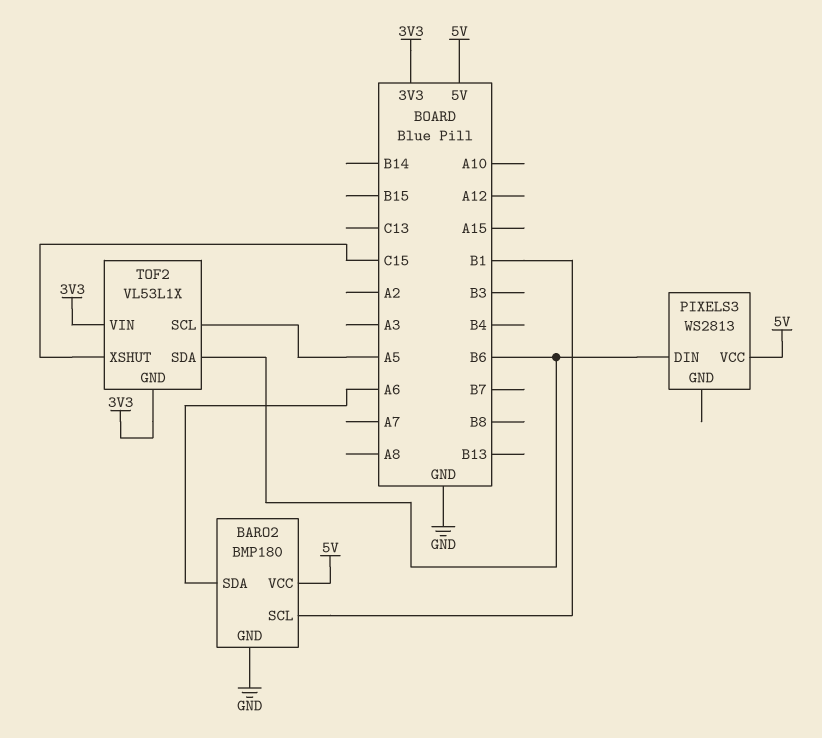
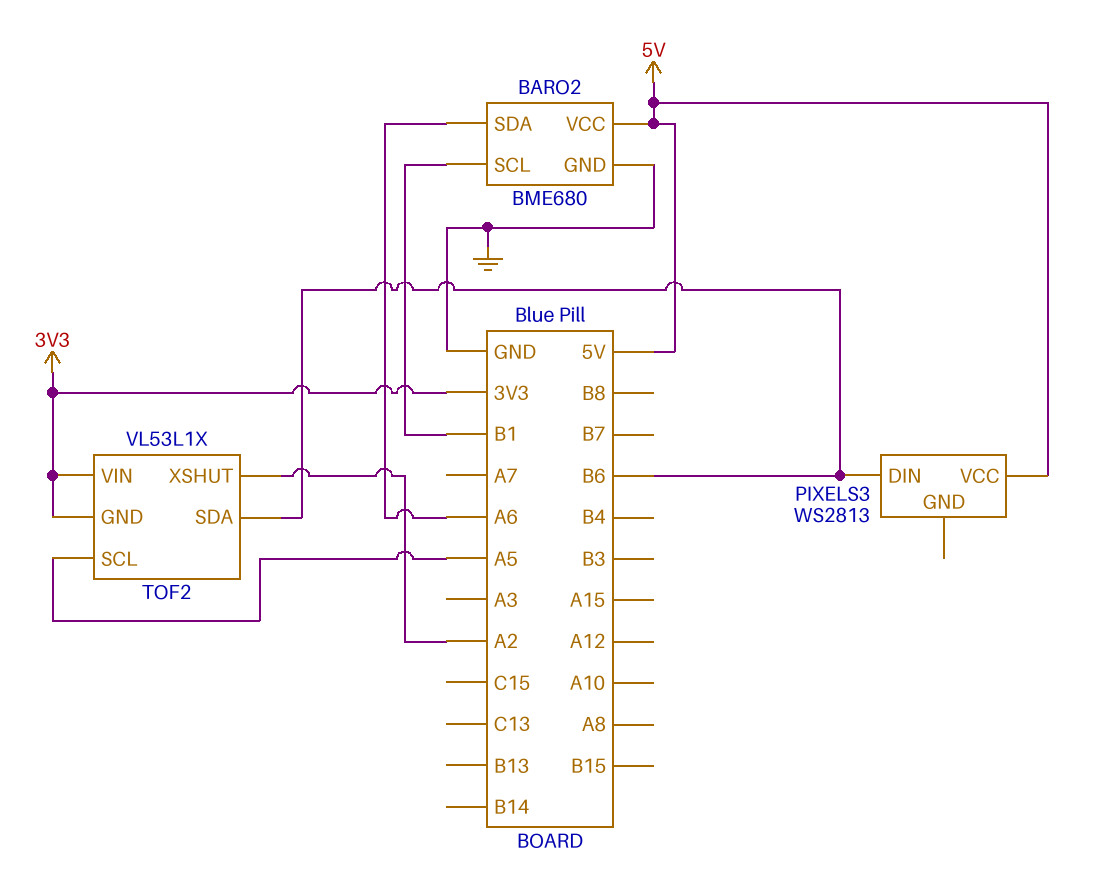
BARO2: BMP180 -> BME680
TOF2 pin XSHUT: C15 -> A2

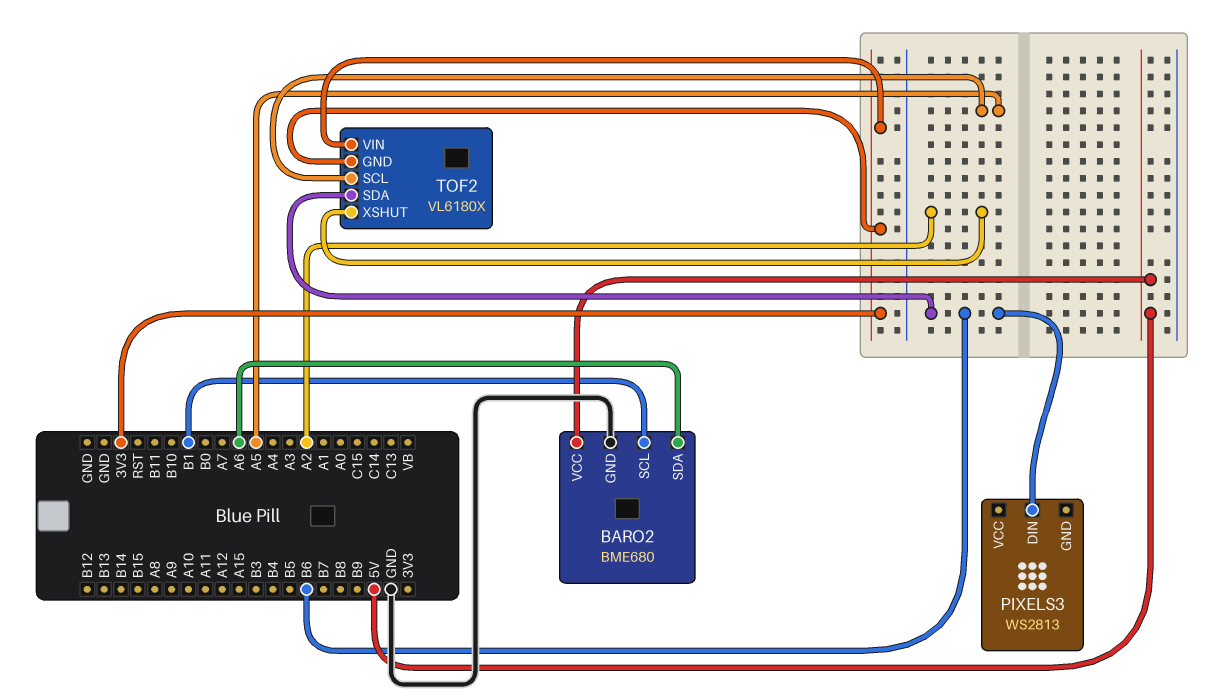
PIXELS3 pin VCC: 5V -> none
TOF2: VL53L1X -> VL6180X

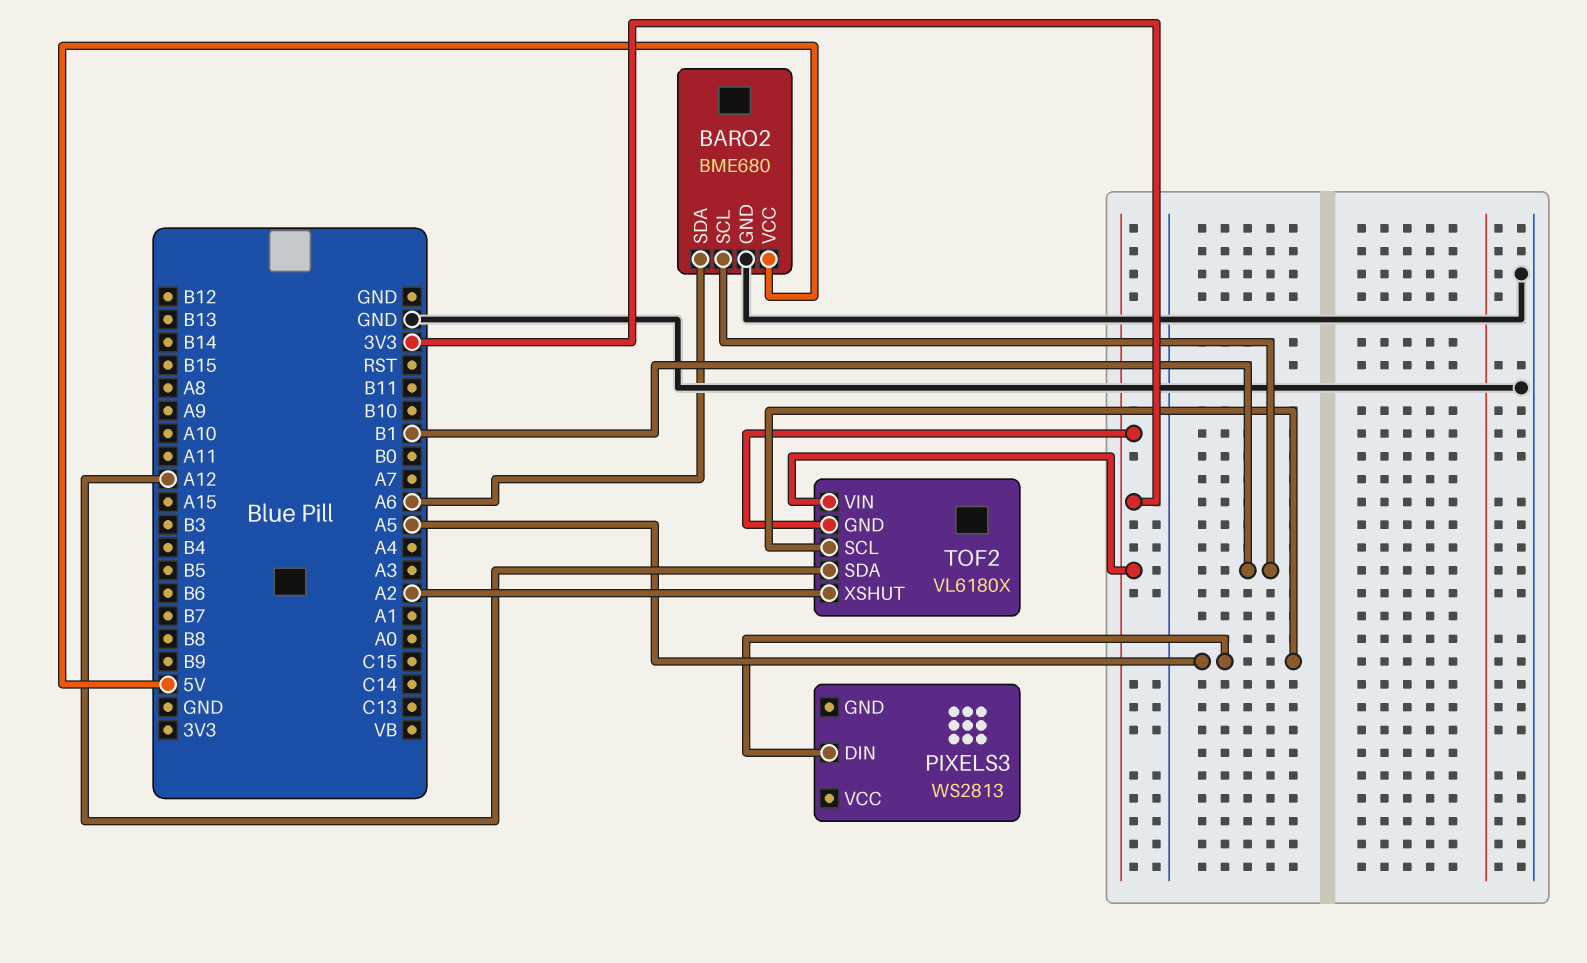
PIXELS3 pin DIN: B6 -> A5
TOF2 pin SDA: B6 -> A12

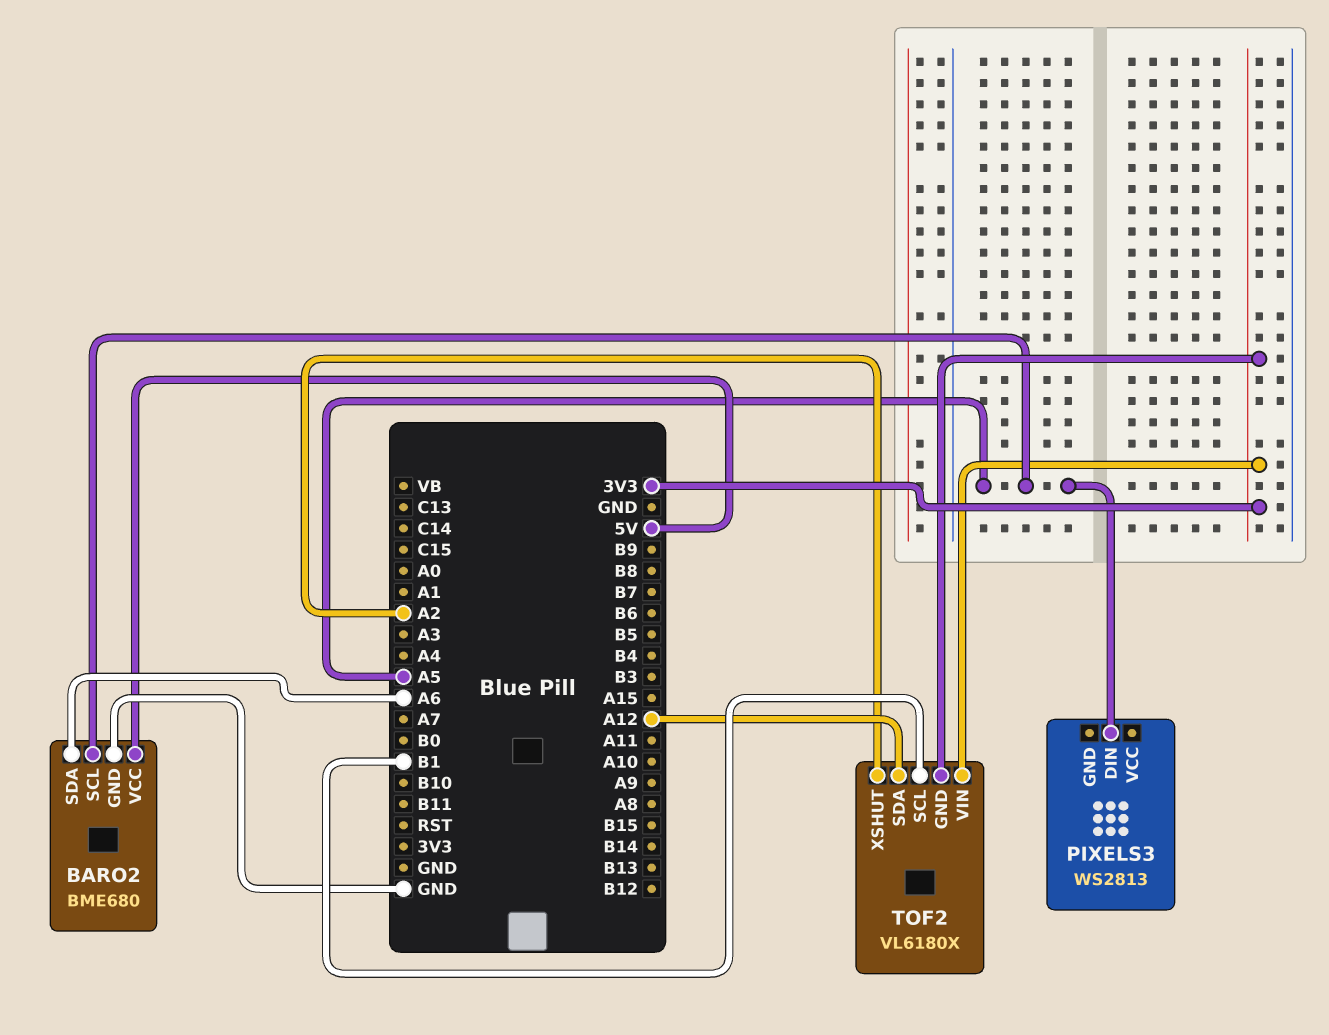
BARO2 pin SCL: B1 -> A5
TOF2 pin SCL: A5 -> B1

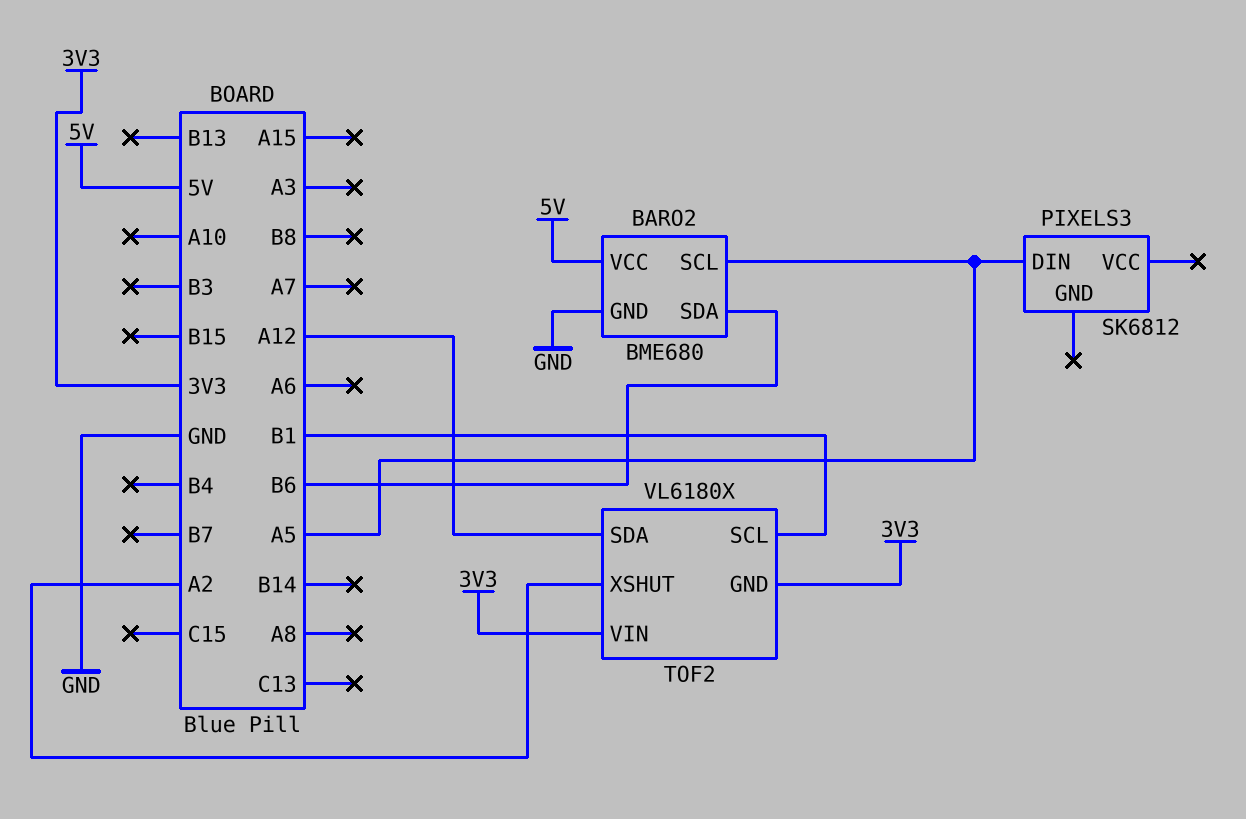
BARO2 pin SDA: A6 -> B6
PIXELS3: WS2813 -> SK6812

